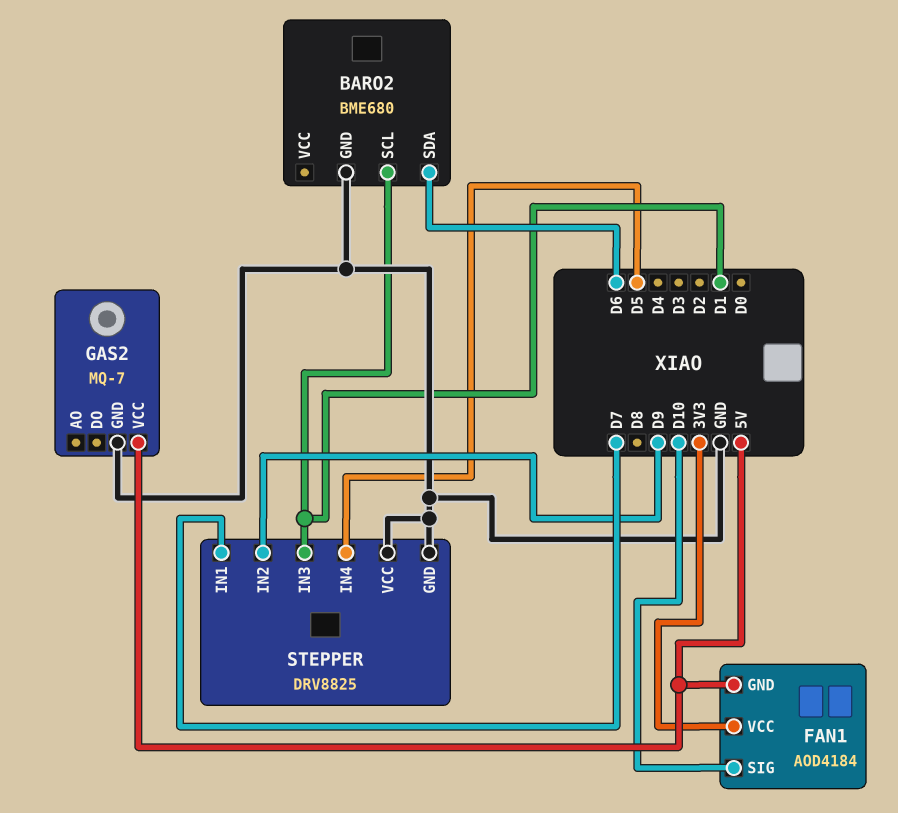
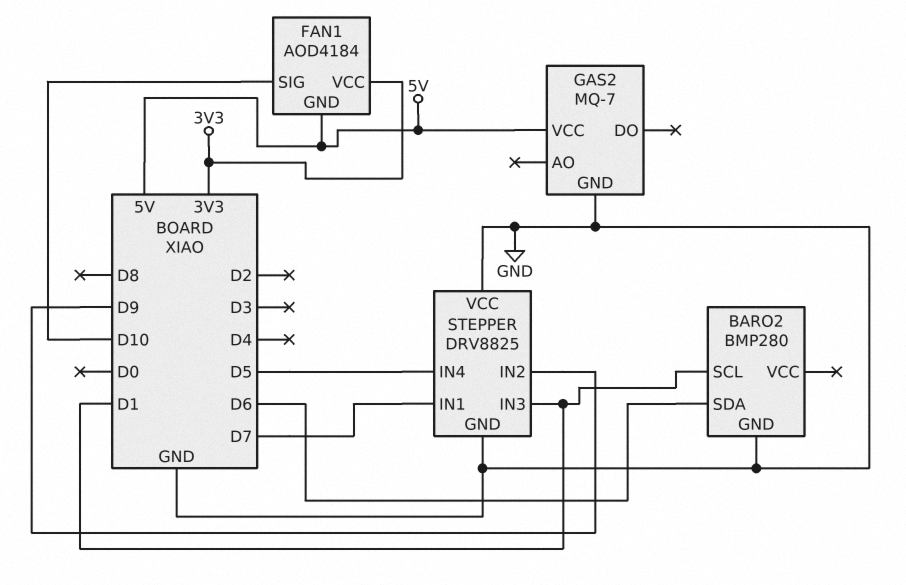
BARO2: BME680 -> BMP280

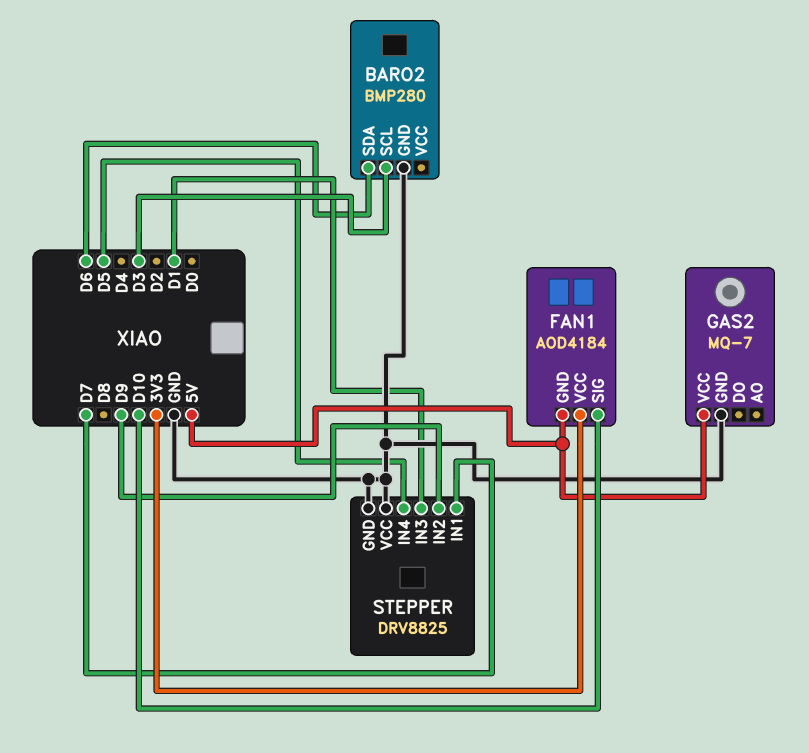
BARO2 pin SCL: D1 -> D3

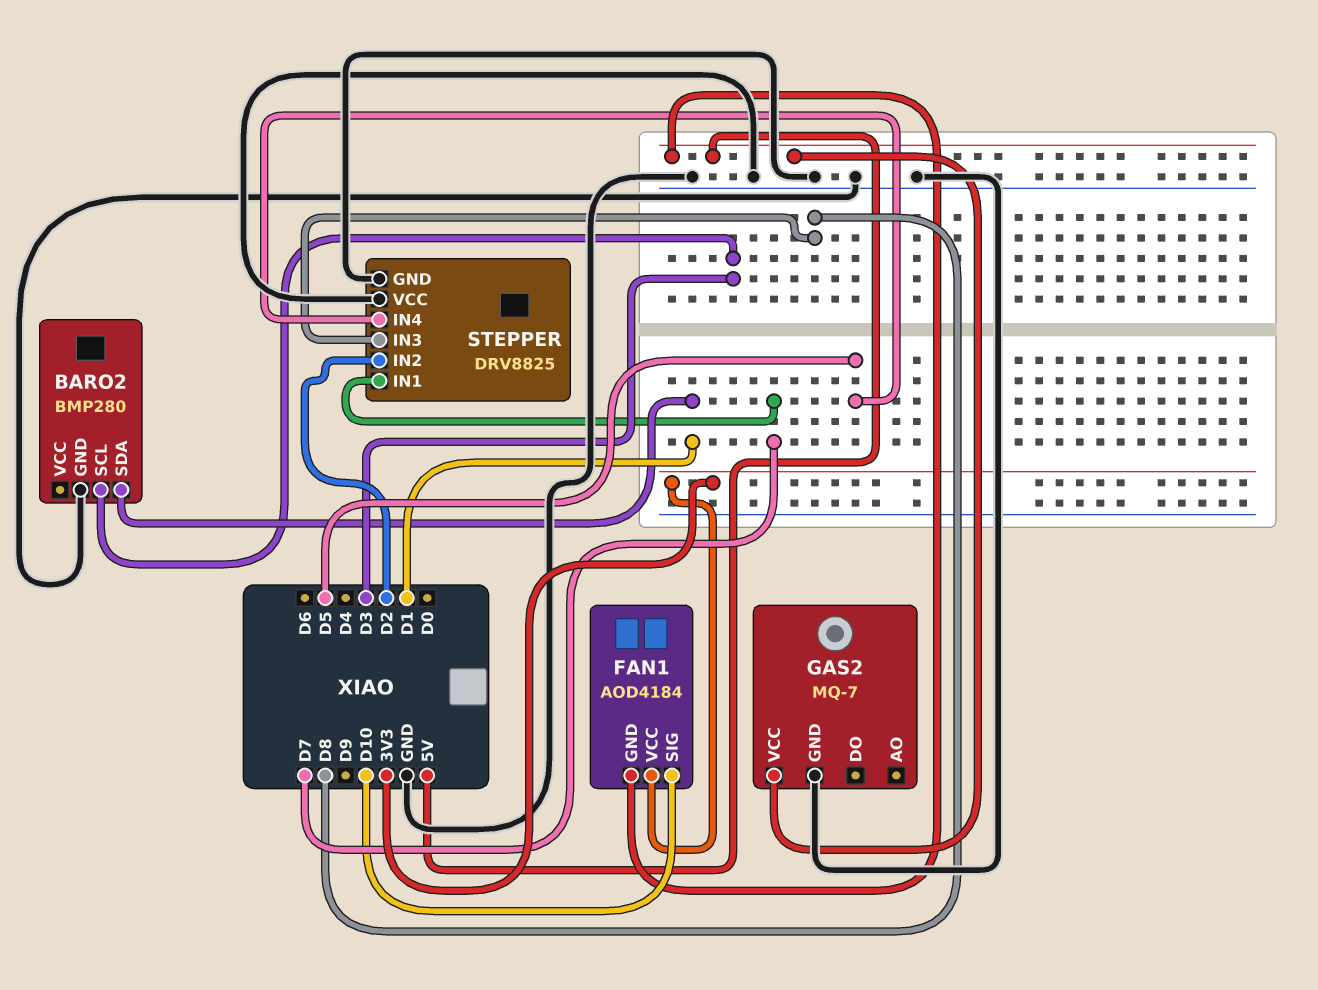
BARO2 pin SDA: D6 -> D1
STEPPER pin IN2: D9 -> D2
STEPPER pin IN3: D1 -> D8

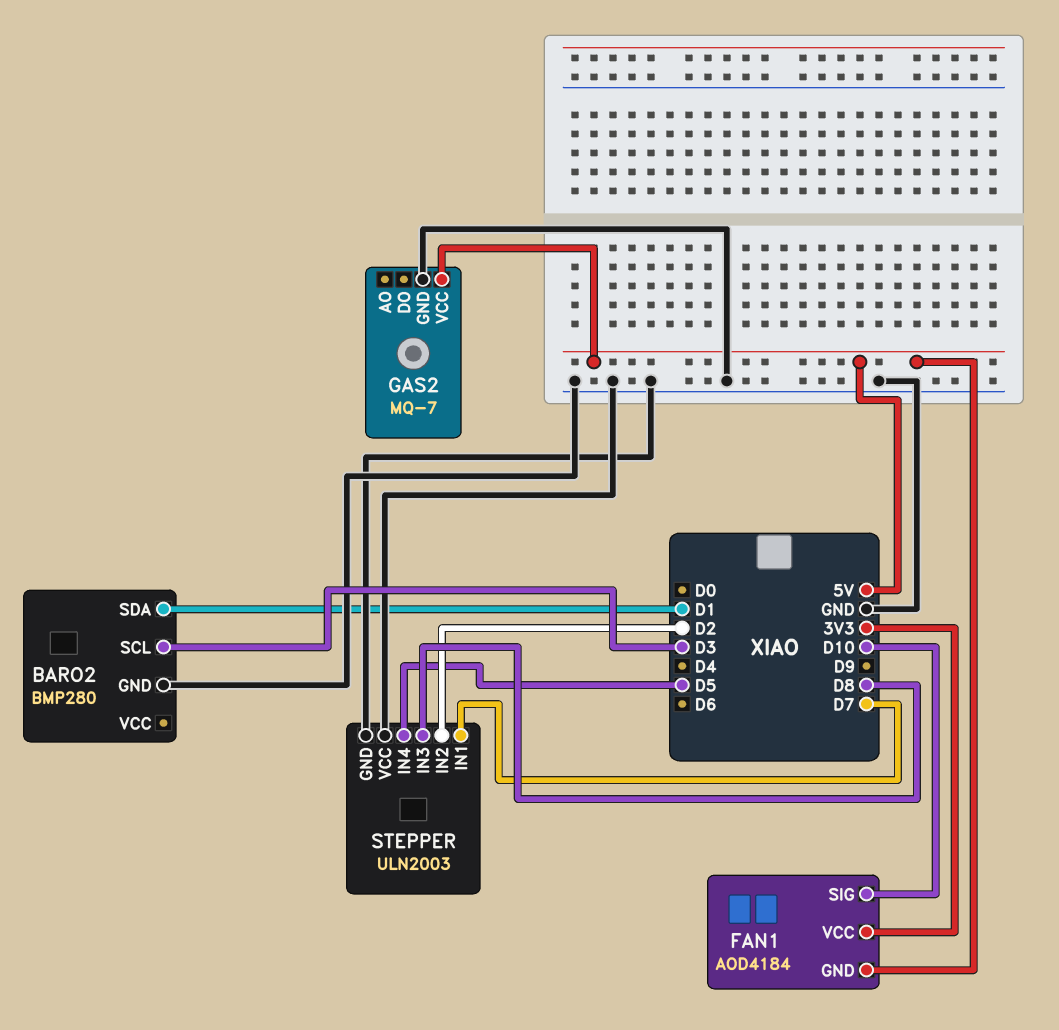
STEPPER: DRV8825 -> ULN2003

